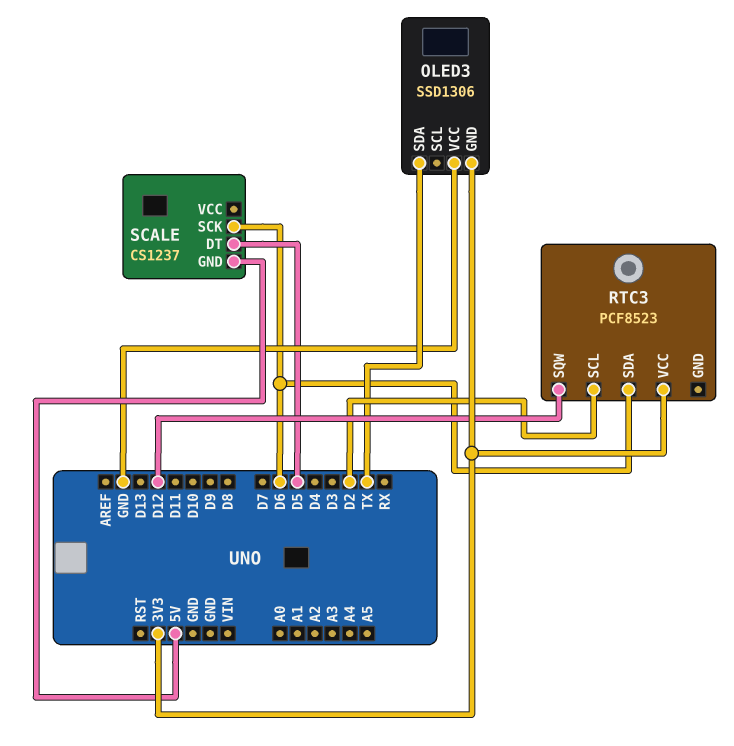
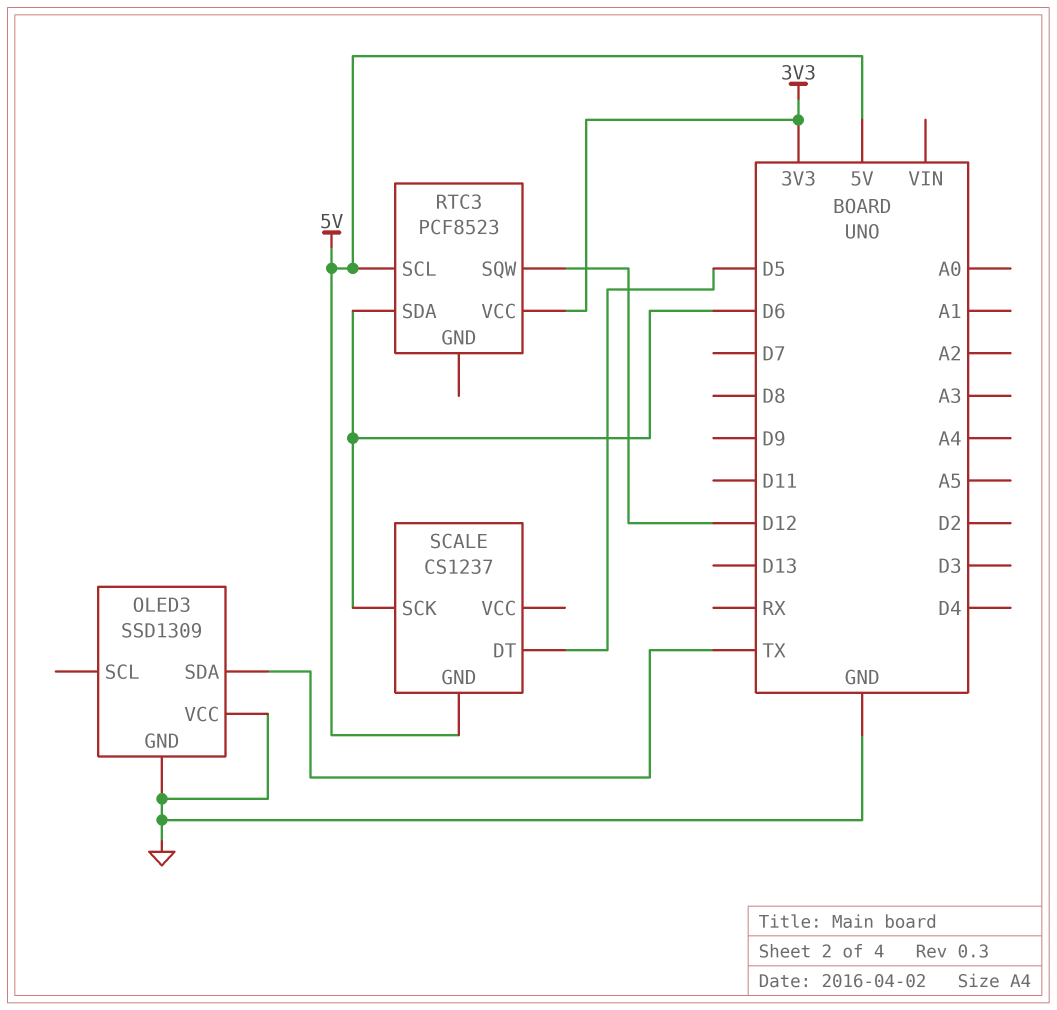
OLED3: SSD1306 -> SSD1309
OLED3 pin GND: 3V3 -> GND
RTC3 pin SCL: D2 -> 5V

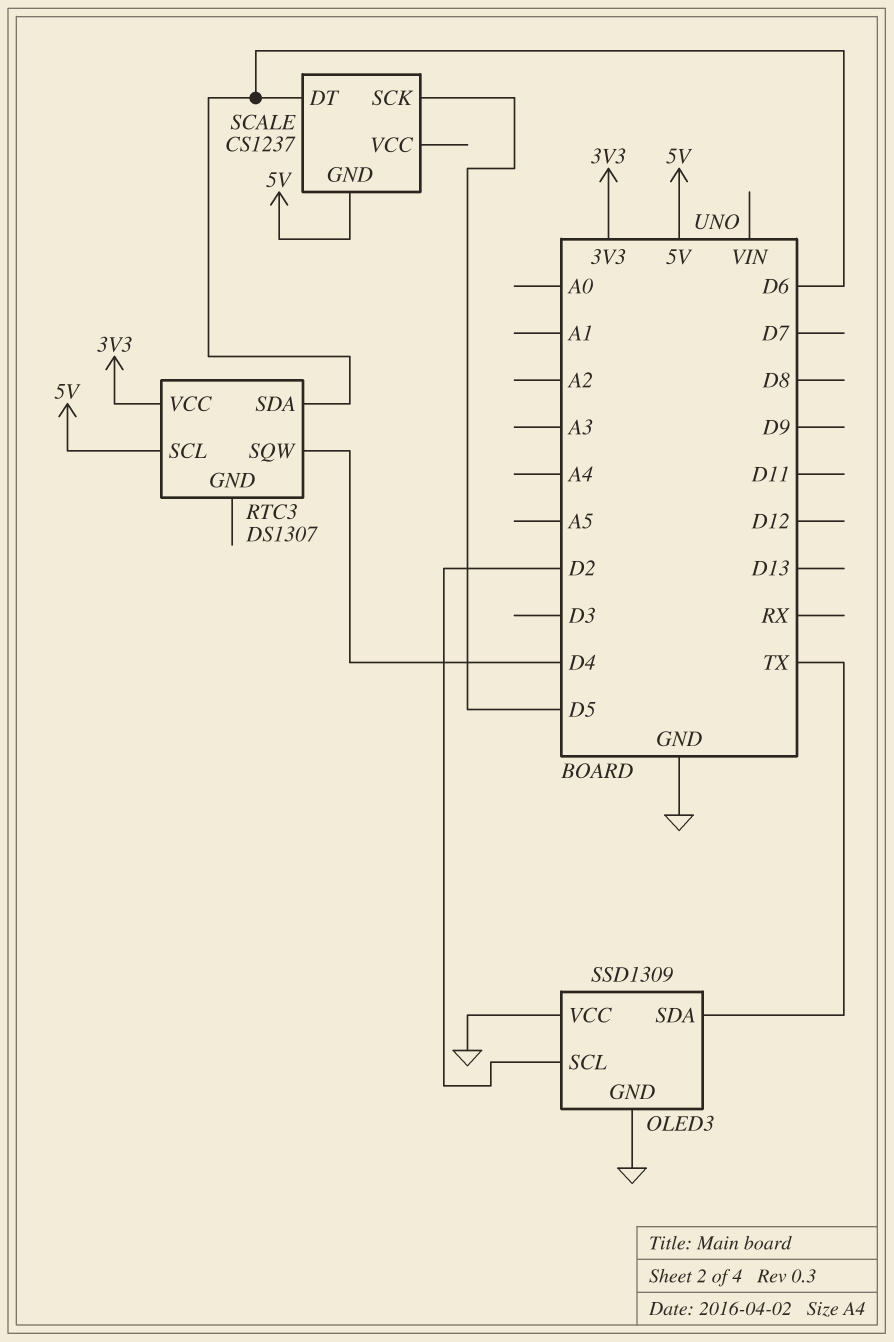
OLED3 pin SCL: none -> D2
RTC3: PCF8523 -> DS1307
RTC3 pin SQW: D12 -> D4
SCALE pin DT: D5 -> D6
SCALE pin SCK: D6 -> D5

